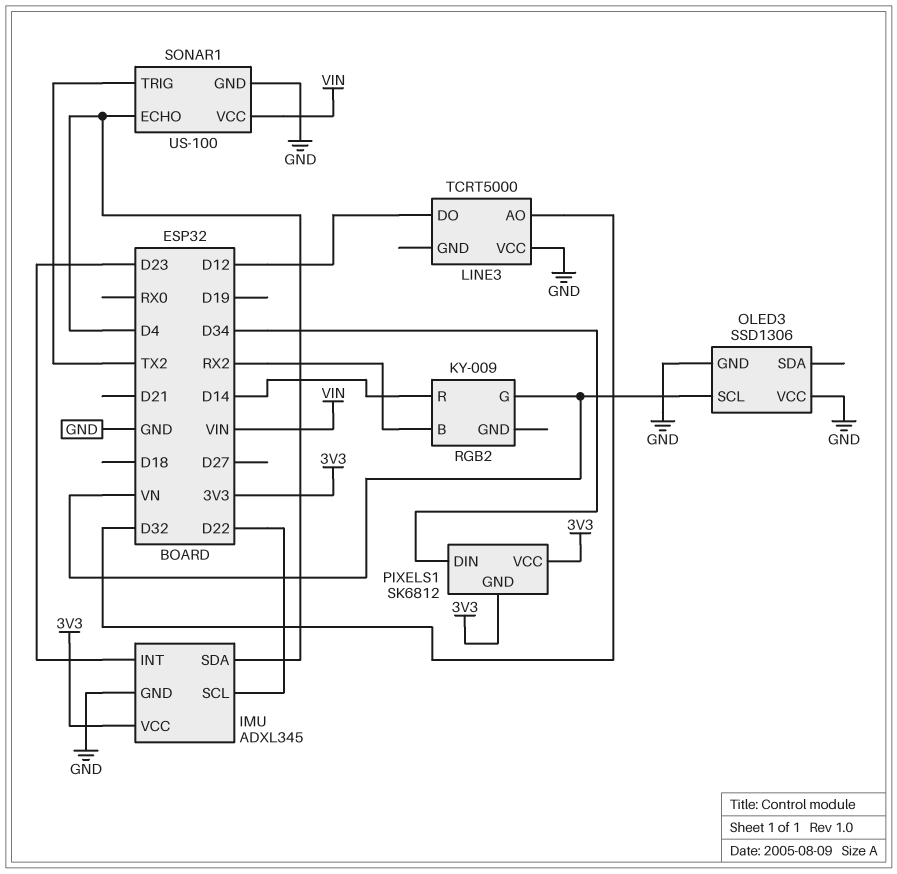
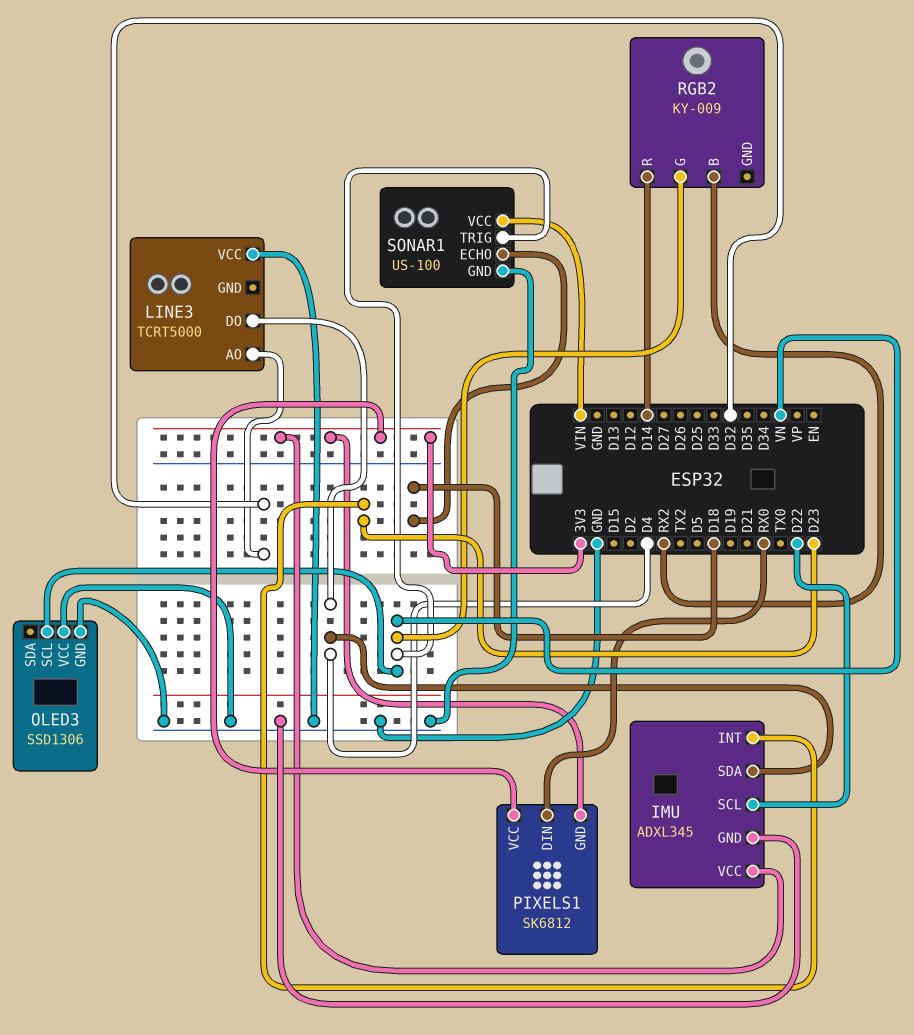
LINE3 pin DO: D12 -> D4
PIXELS1 pin DIN: D34 -> RX0
SONAR1 pin ECHO: D4 -> D18
SONAR1 pin TRIG: TX2 -> VN

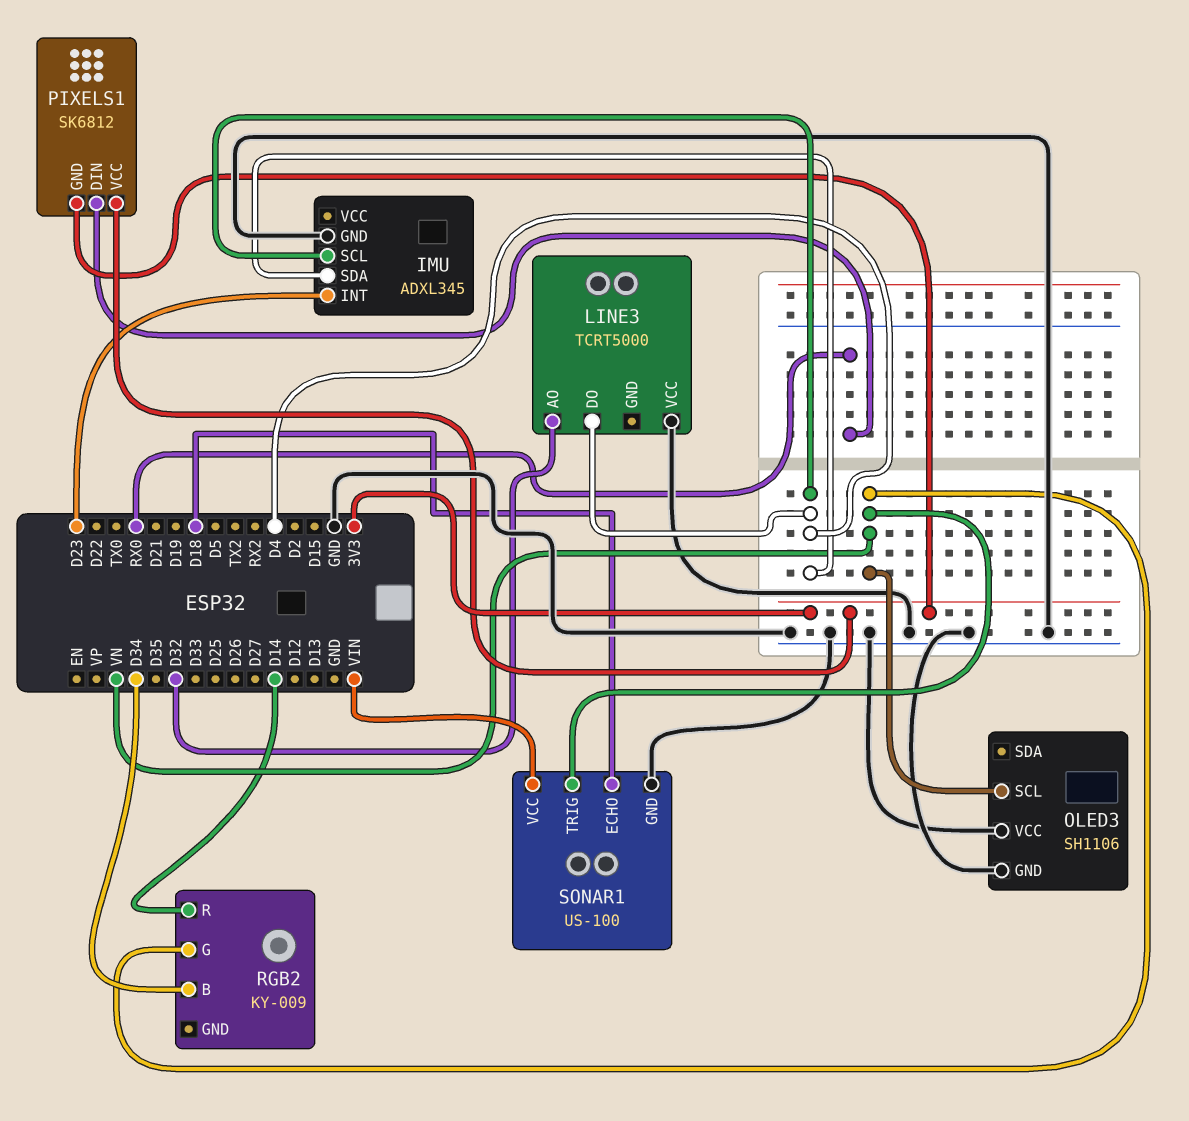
IMU pin SCL: D22 -> D4
IMU pin VCC: 3V3 -> none
OLED3: SSD1306 -> SH1106
RGB2 pin B: RX2 -> D34

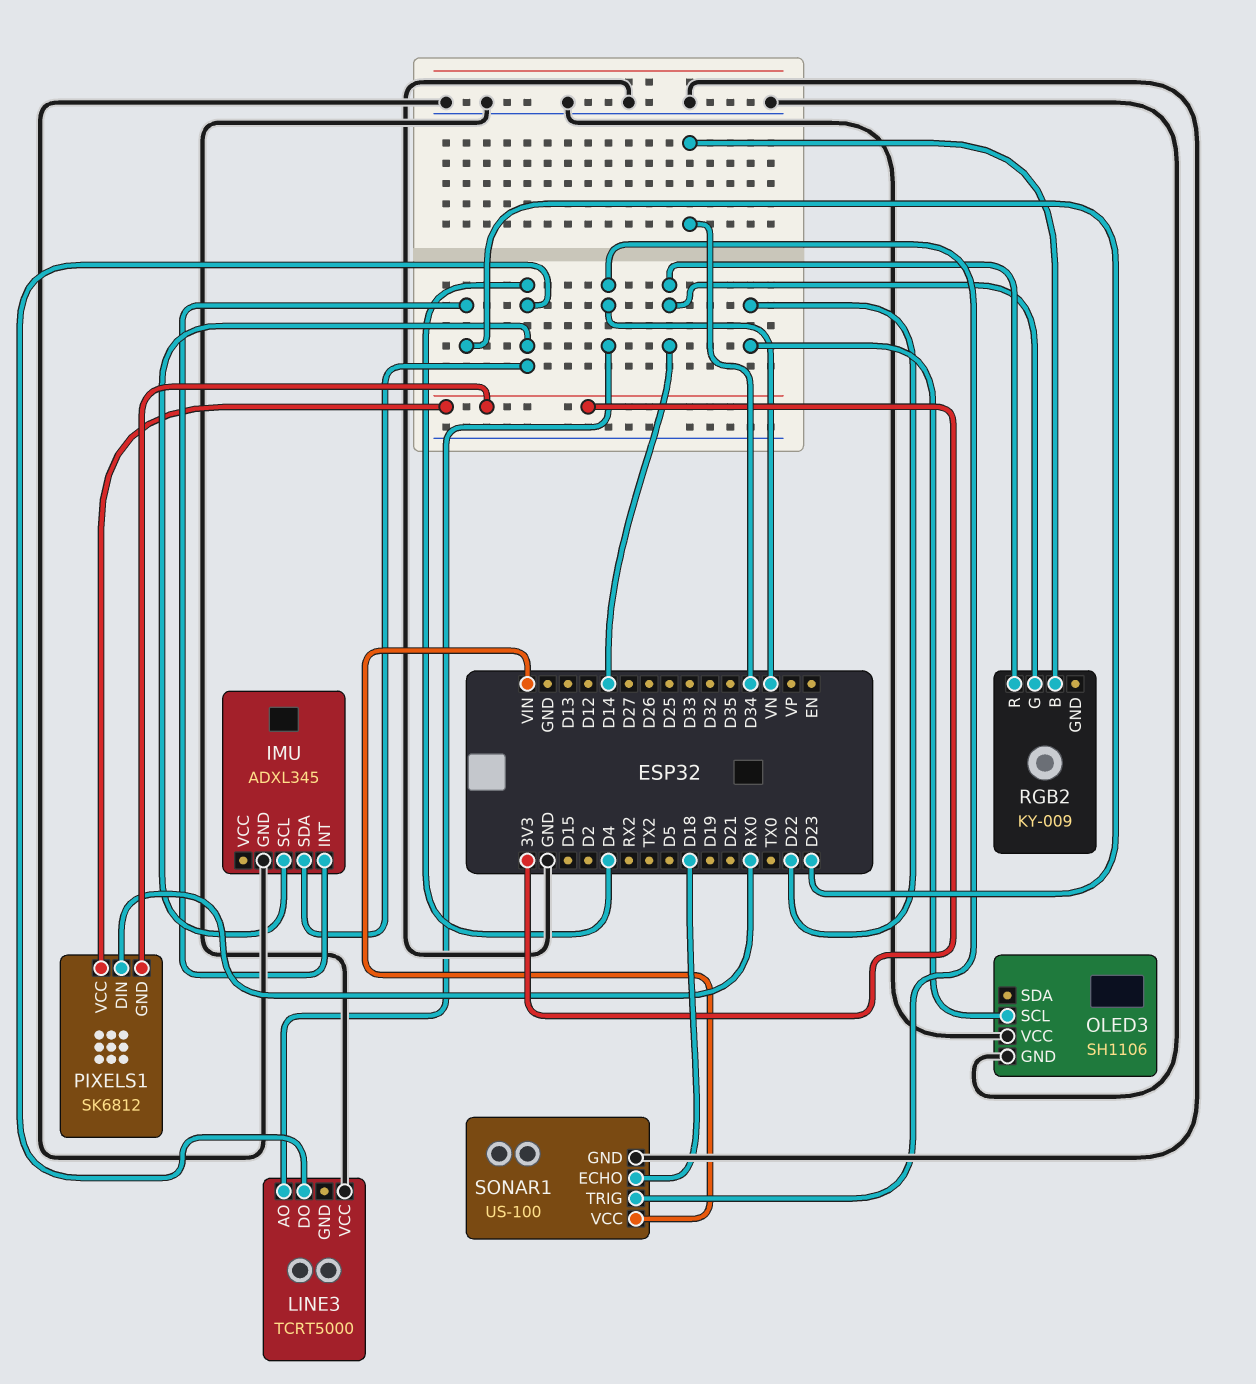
LINE3 pin AO: D32 -> VN
OLED3 pin SCL: VN -> D22
RGB2 pin G: VN -> D14

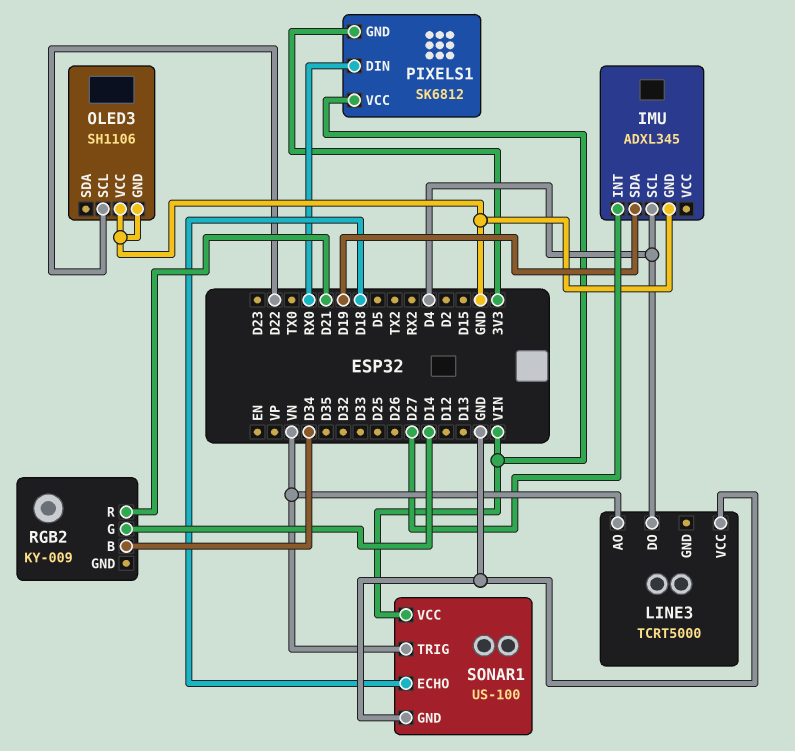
IMU pin INT: D23 -> D27
IMU pin SDA: D4 -> D19
PIXELS1 pin VCC: 3V3 -> VIN
RGB2 pin R: D14 -> D21

